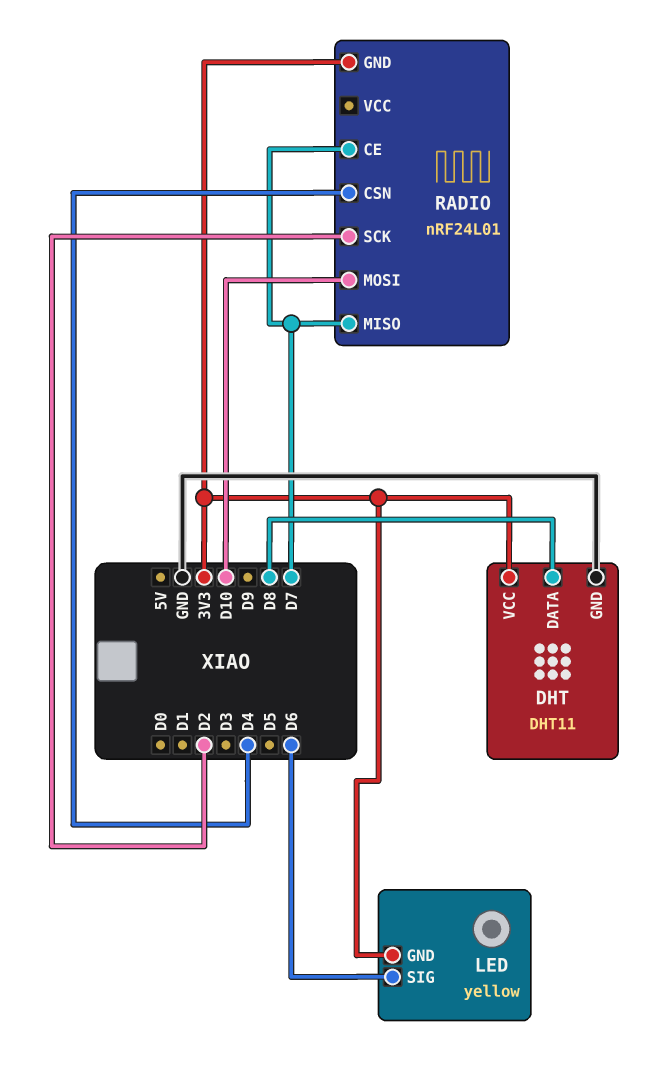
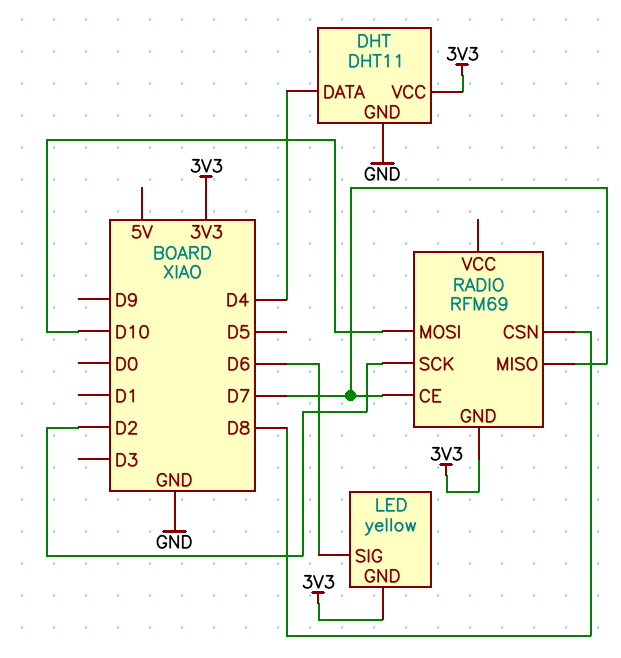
DHT pin DATA: D8 -> D4
RADIO: nRF24L01 -> RFM69
RADIO pin CSN: D4 -> D8

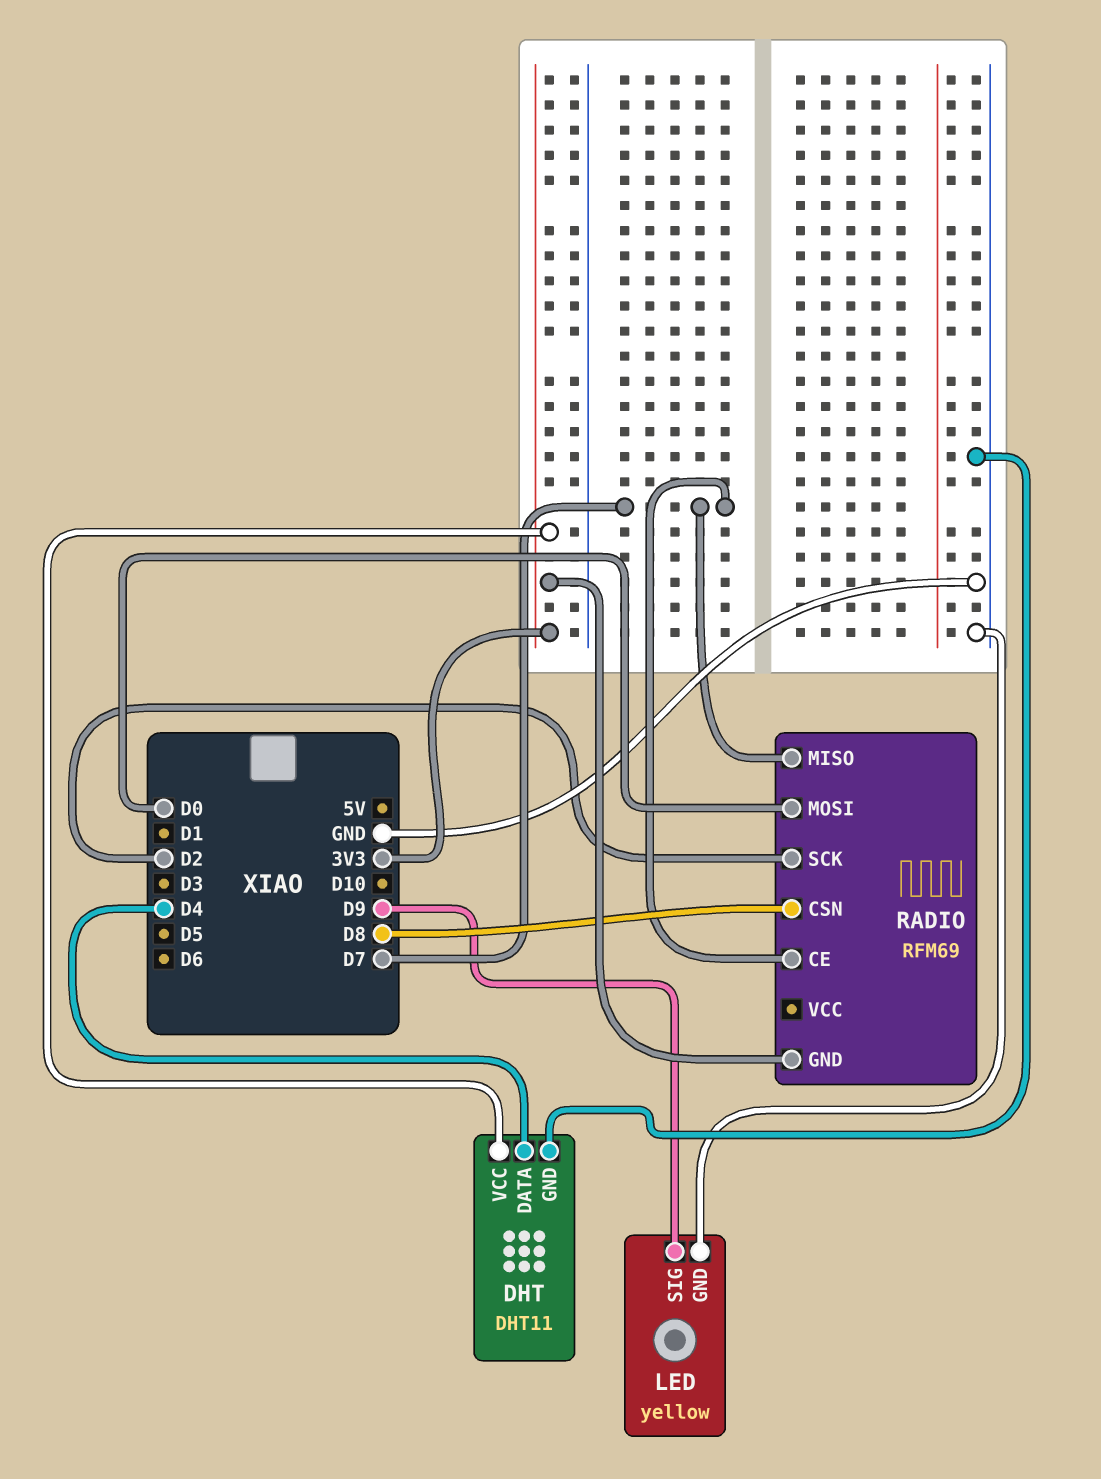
LED pin GND: 3V3 -> GND
LED pin SIG: D6 -> D9
RADIO pin MOSI: D10 -> D0

